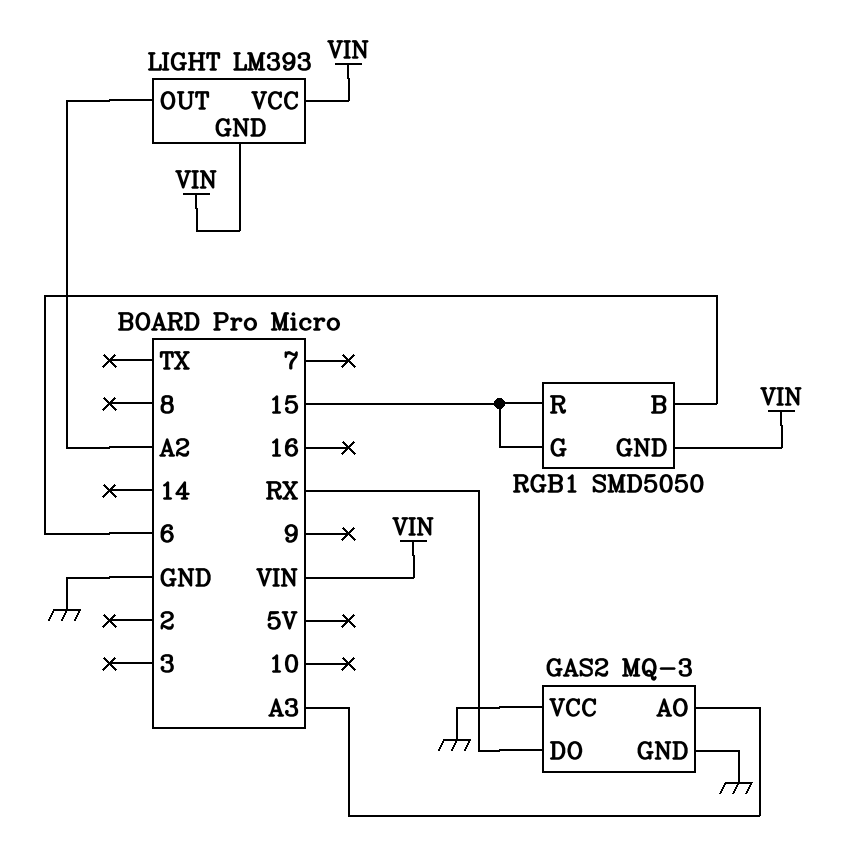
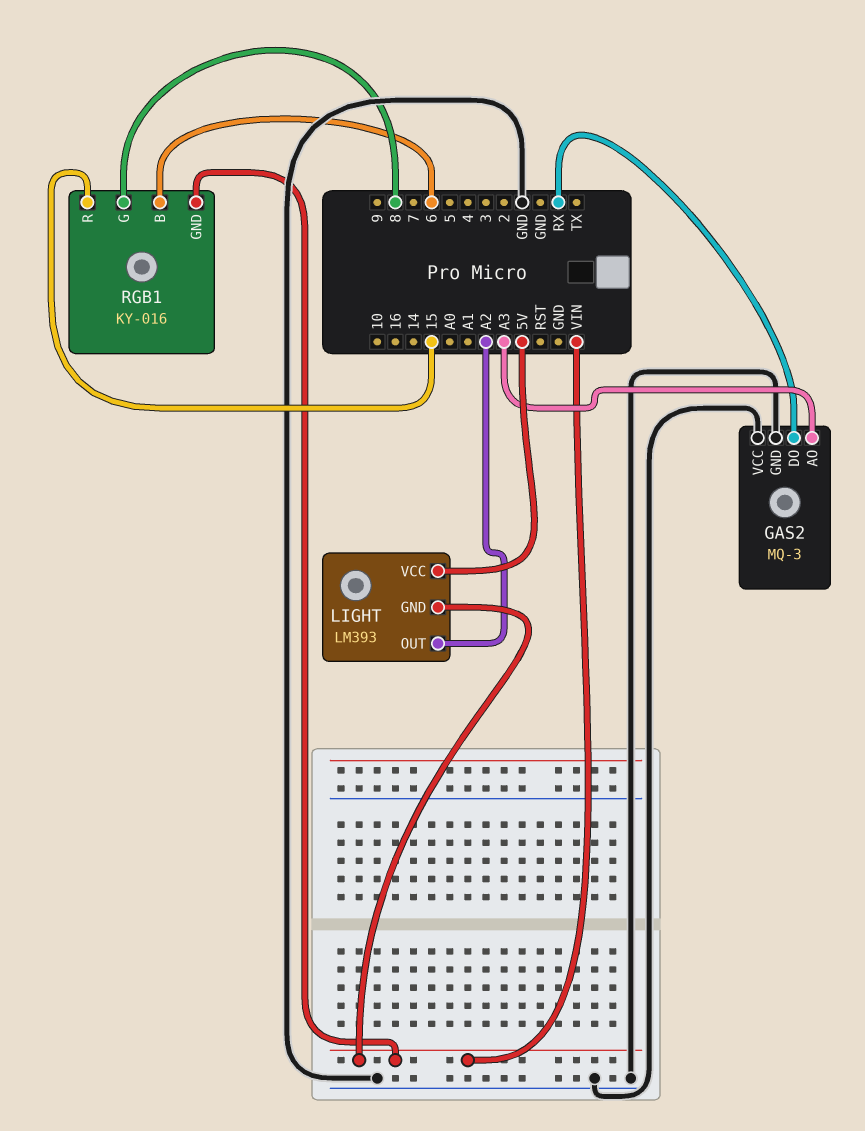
LIGHT pin VCC: VIN -> 5V
RGB1: SMD5050 -> KY-016
RGB1 pin G: 15 -> 8

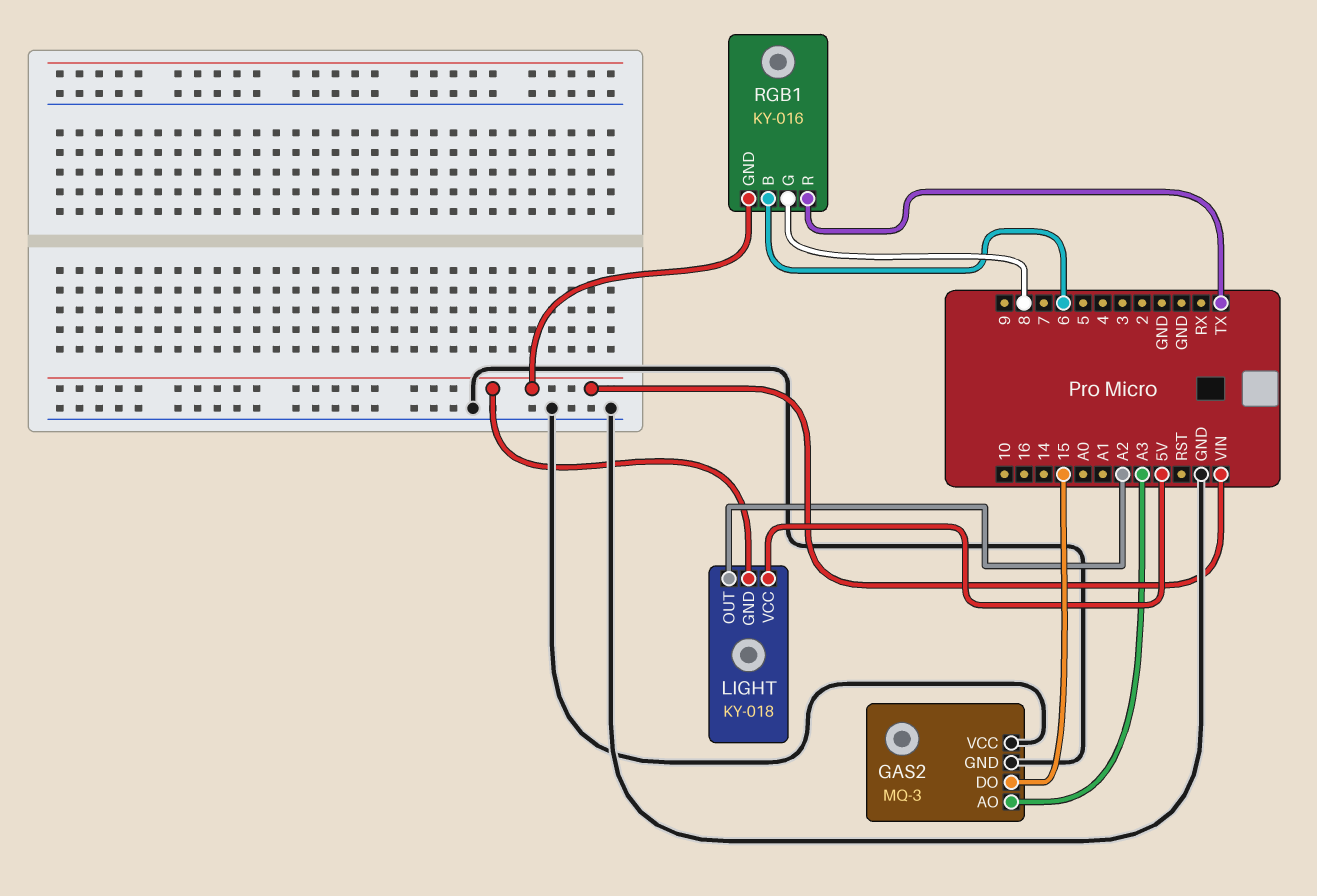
GAS2 pin DO: RX -> 15
LIGHT: LM393 -> KY-018
RGB1 pin R: 15 -> TX

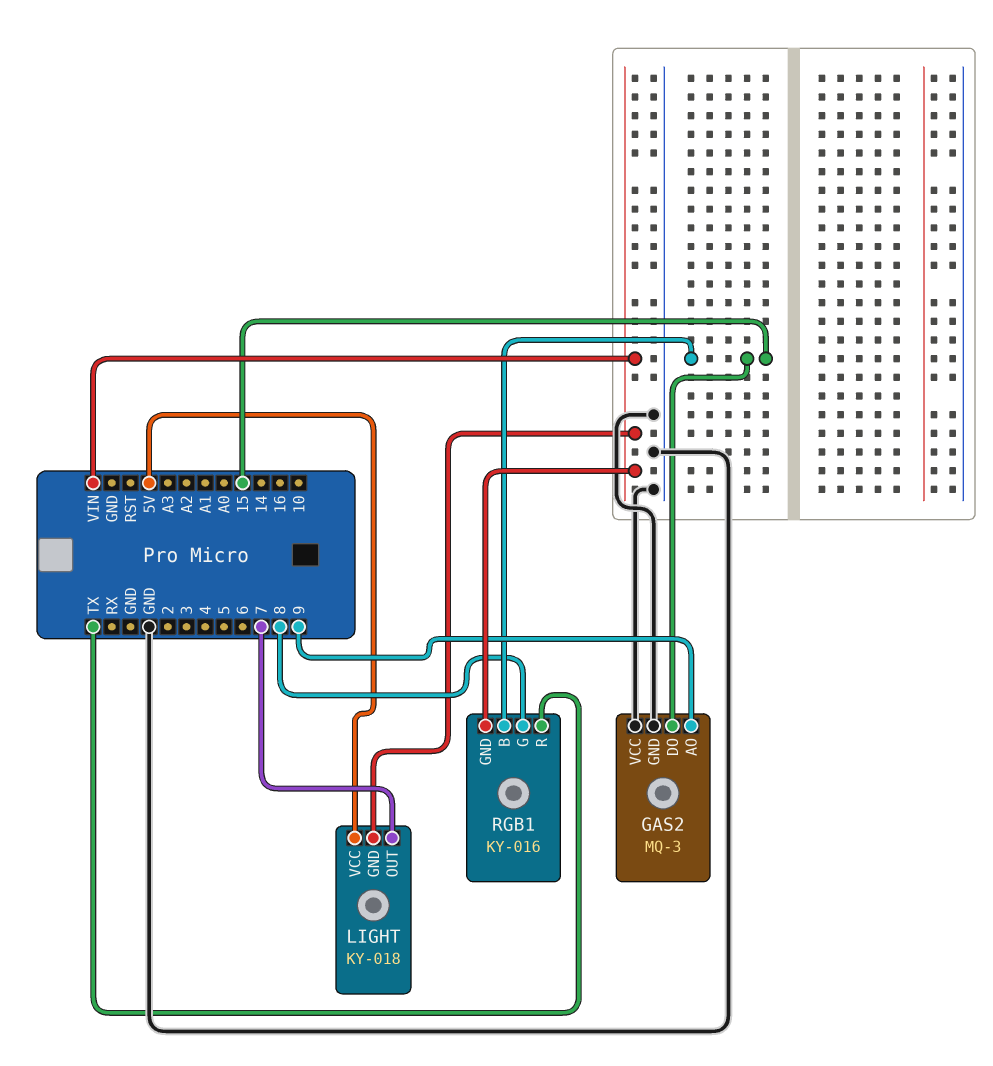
GAS2 pin AO: A3 -> 9
LIGHT pin OUT: A2 -> 7
RGB1 pin B: 6 -> 15

